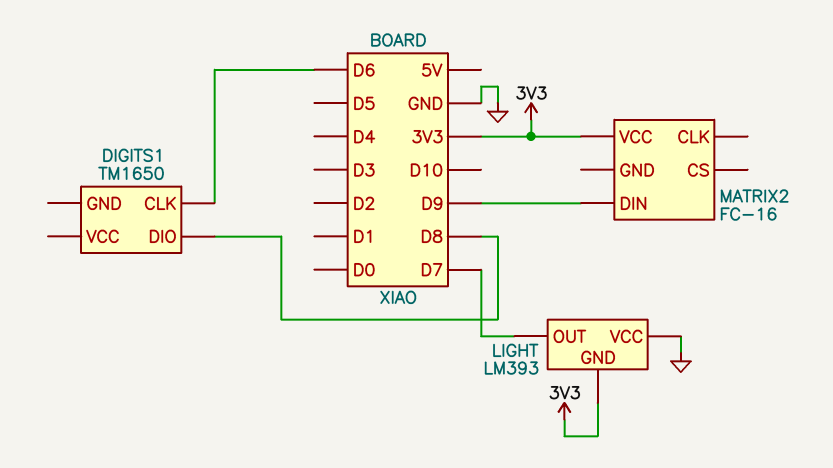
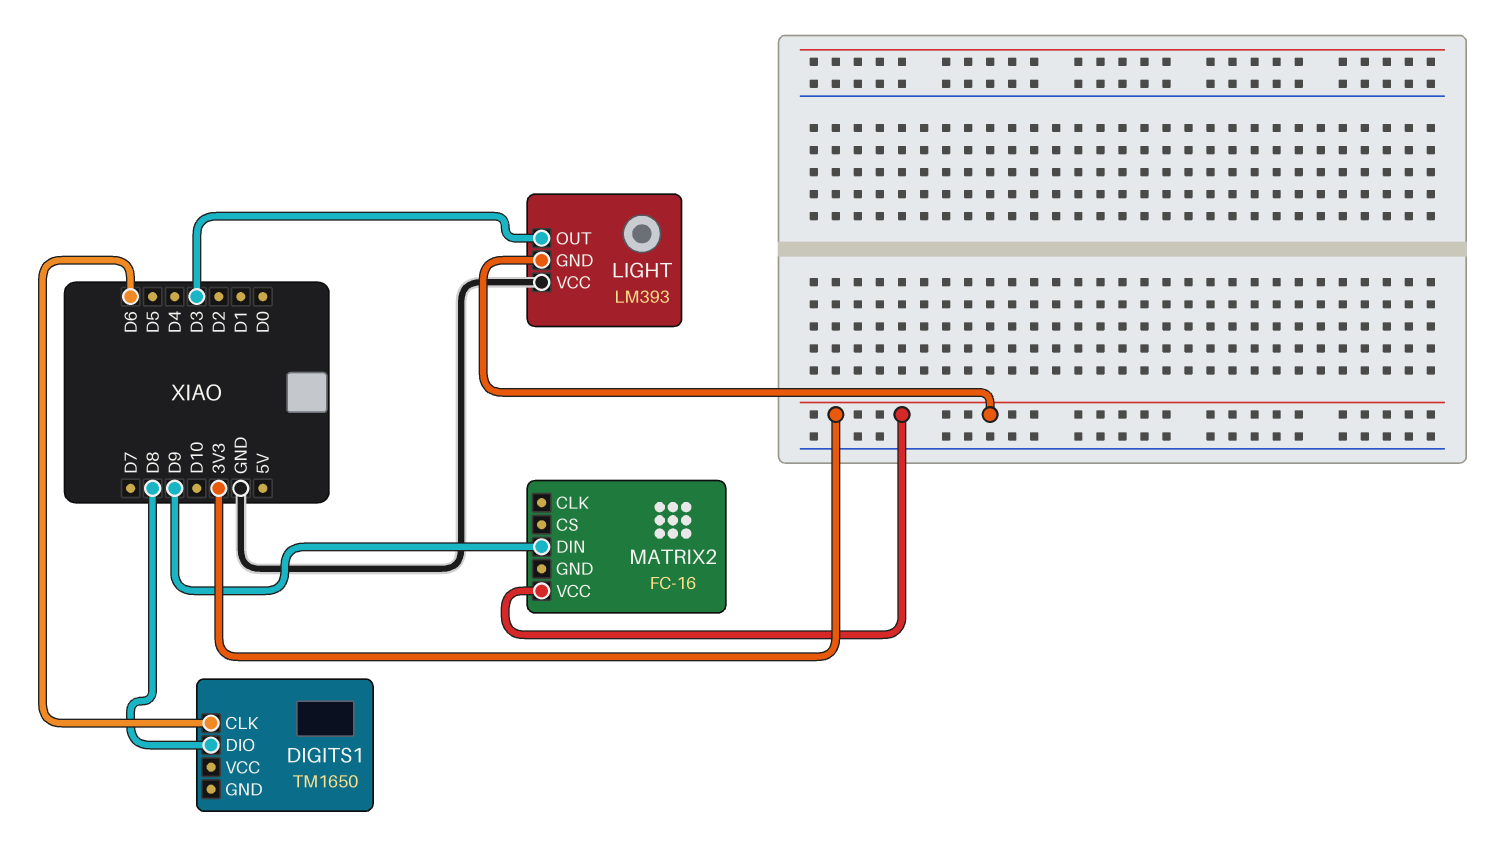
LIGHT pin OUT: D7 -> D3

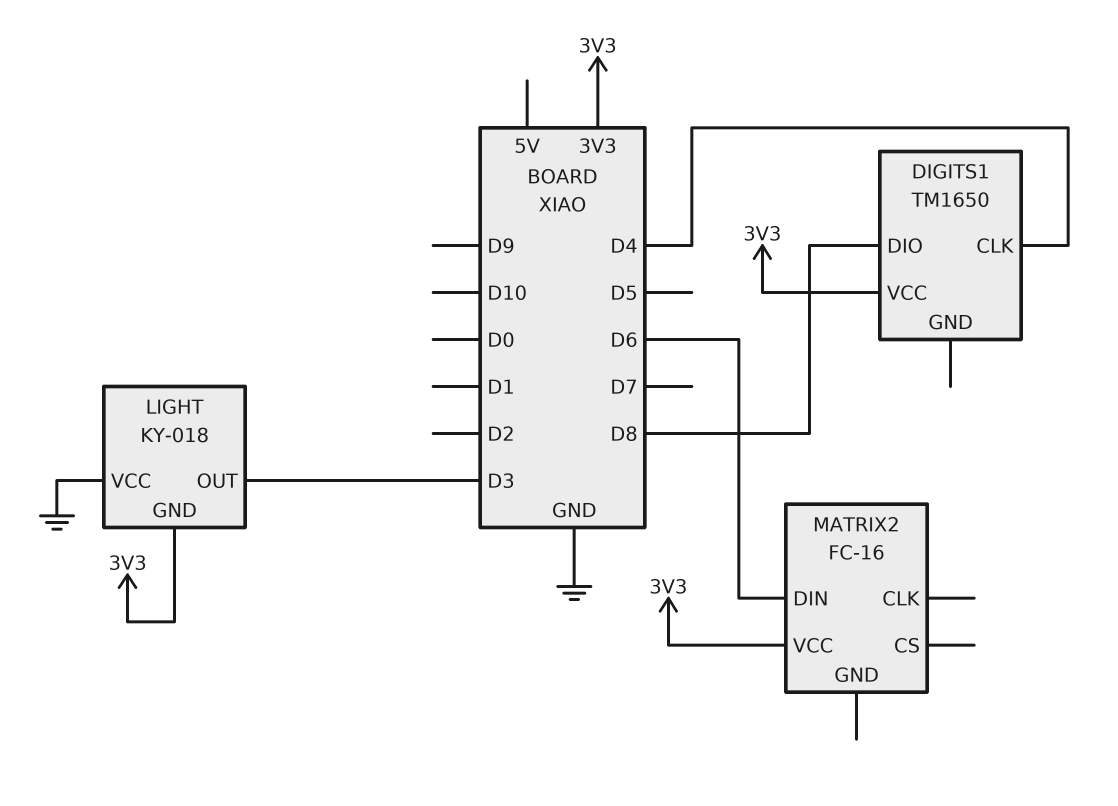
DIGITS1 pin CLK: D6 -> D4
DIGITS1 pin VCC: none -> 3V3
LIGHT: LM393 -> KY-018
MATRIX2 pin DIN: D9 -> D6

